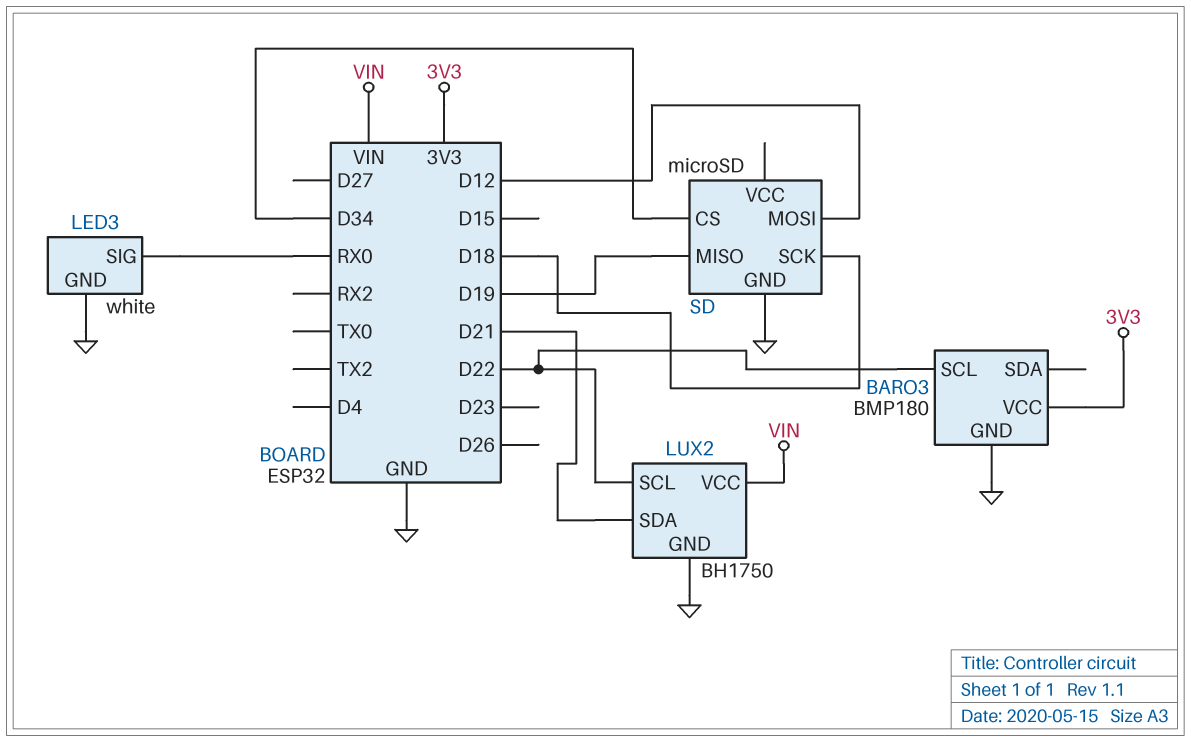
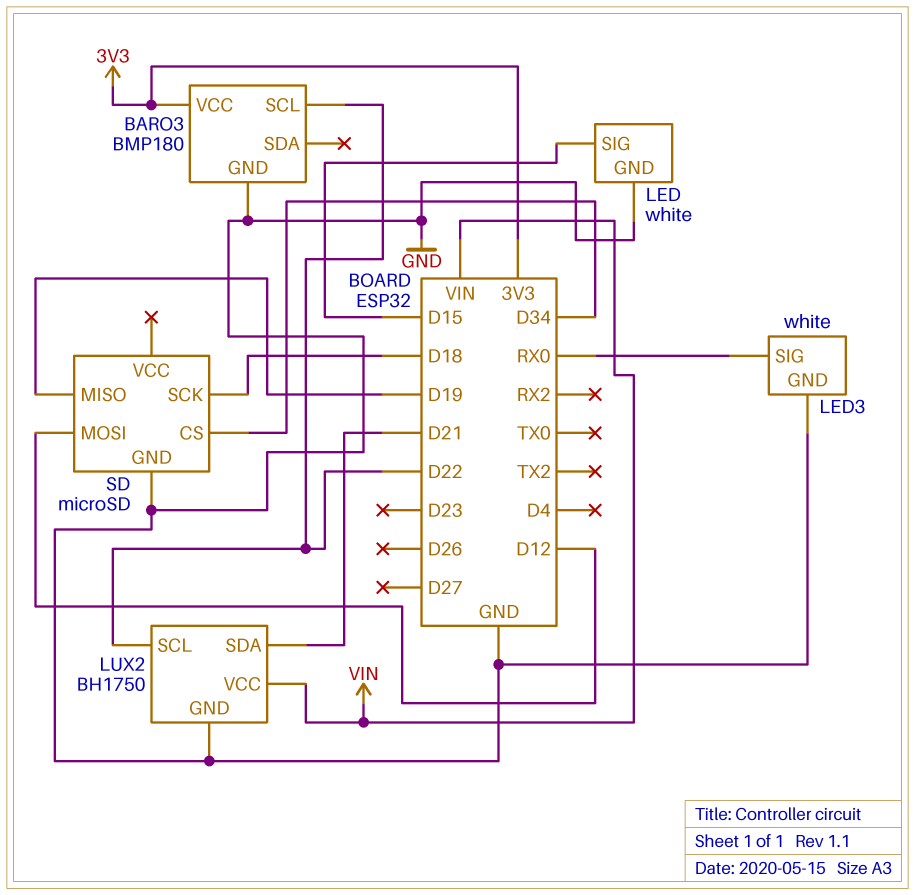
LED: none -> white
LED pin GND: none -> GND
LED pin SIG: none -> D15

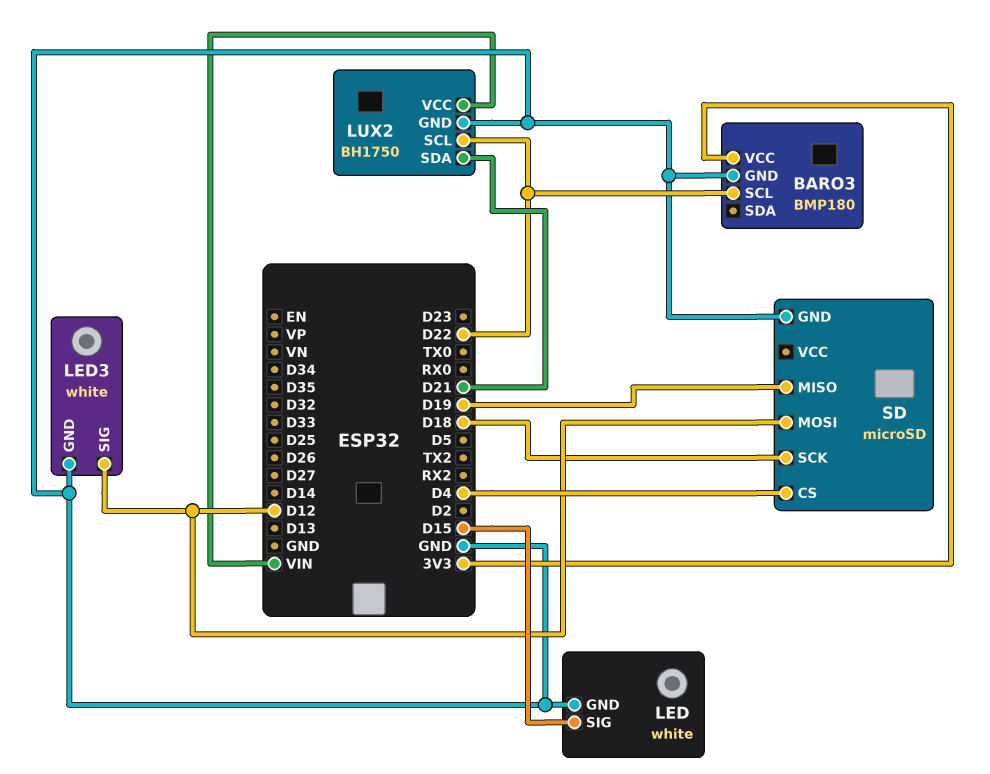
LED3 pin SIG: RX0 -> D12
SD pin CS: D34 -> D4

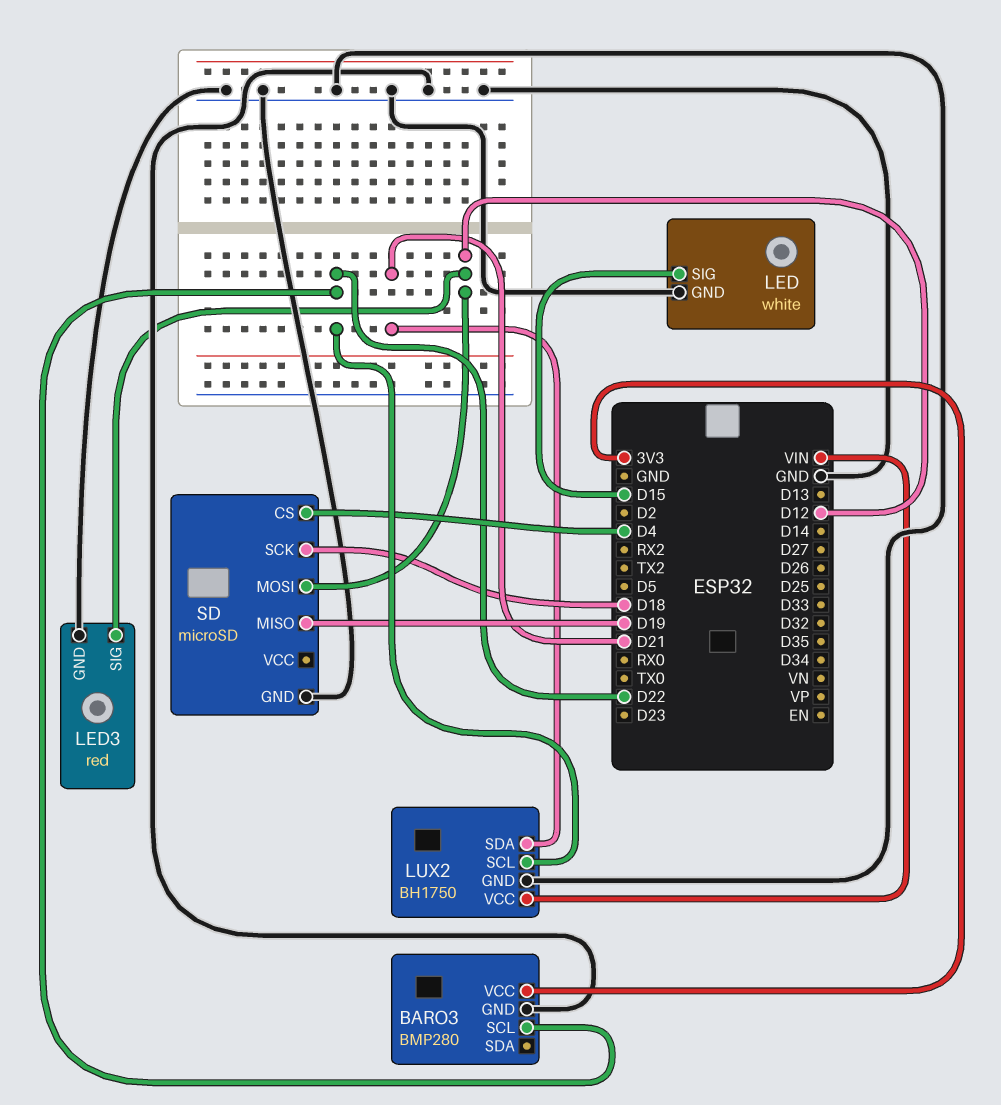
BARO3: BMP180 -> BMP280
LED3: white -> red

